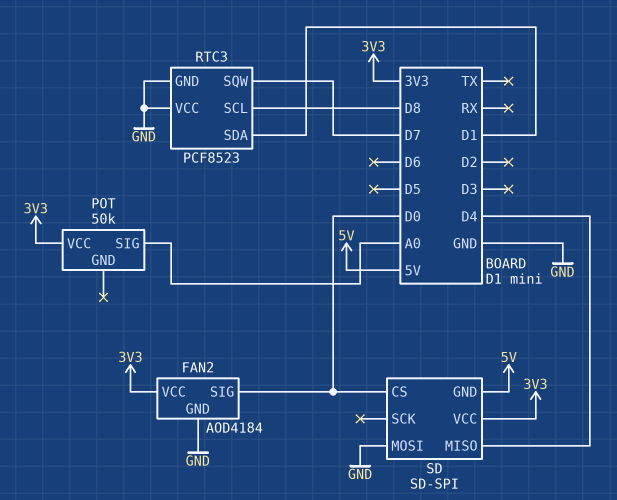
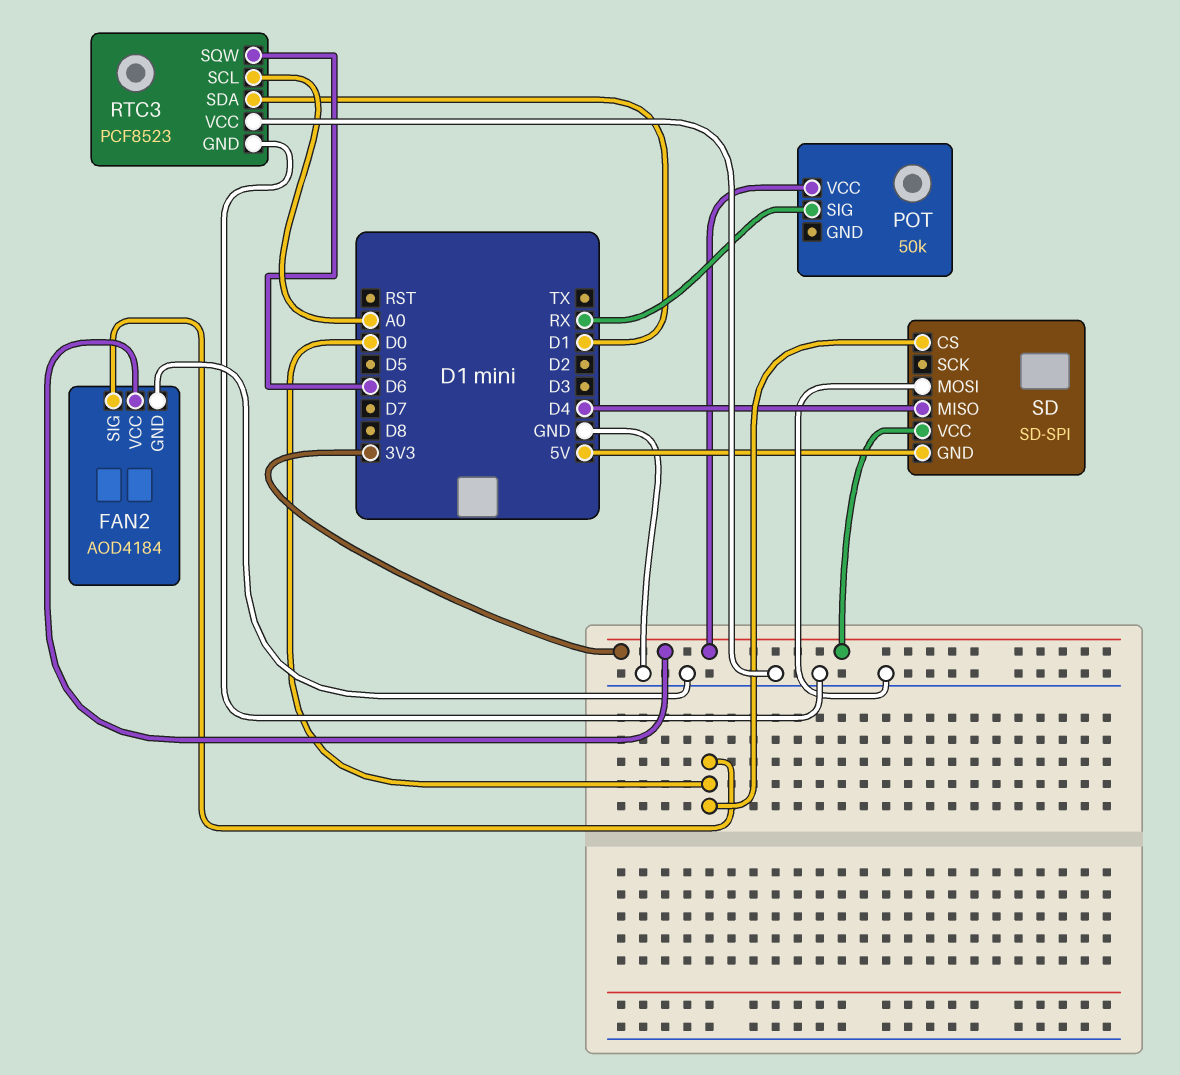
POT pin SIG: A0 -> RX
RTC3 pin SCL: D8 -> A0
RTC3 pin SQW: D7 -> D6

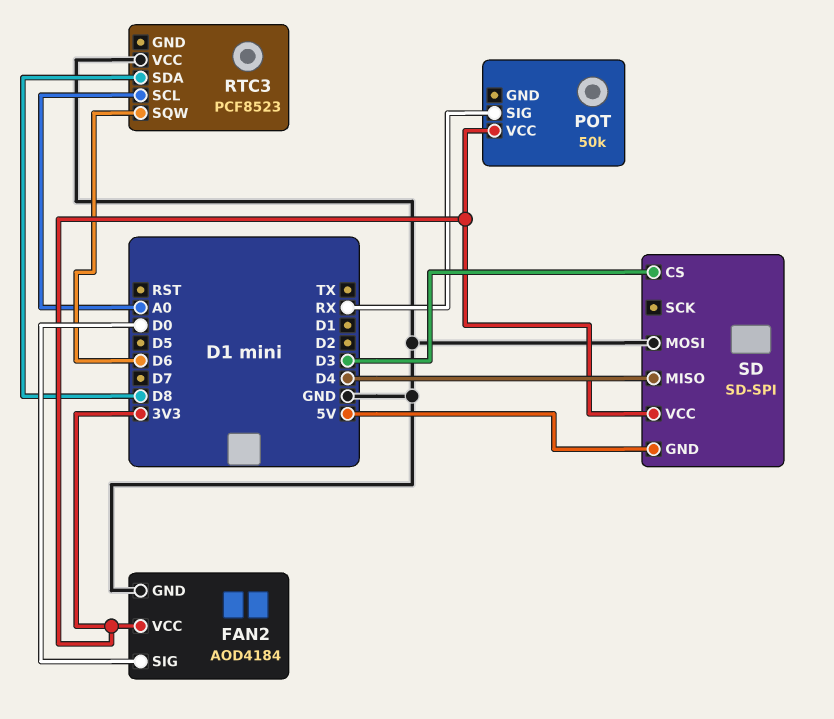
RTC3 pin GND: GND -> none
RTC3 pin SDA: D1 -> D8
SD pin CS: D0 -> D3

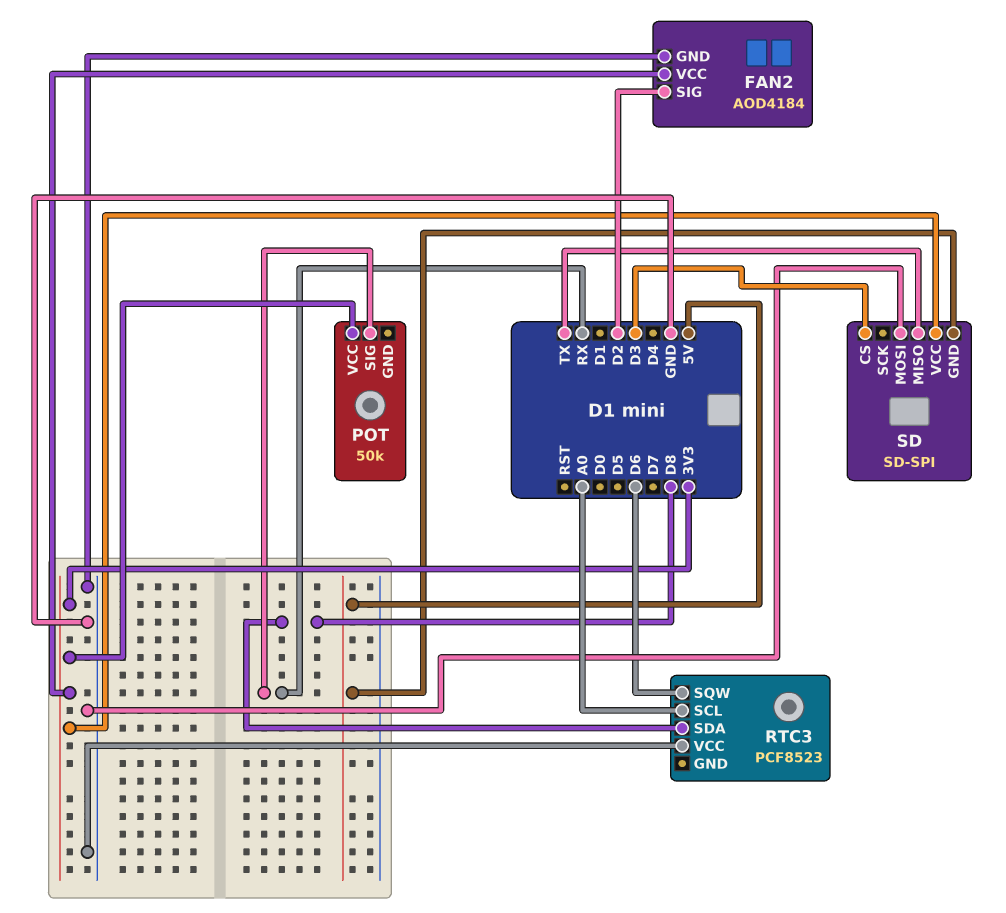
FAN2 pin SIG: D0 -> D2
SD pin MISO: D4 -> TX

